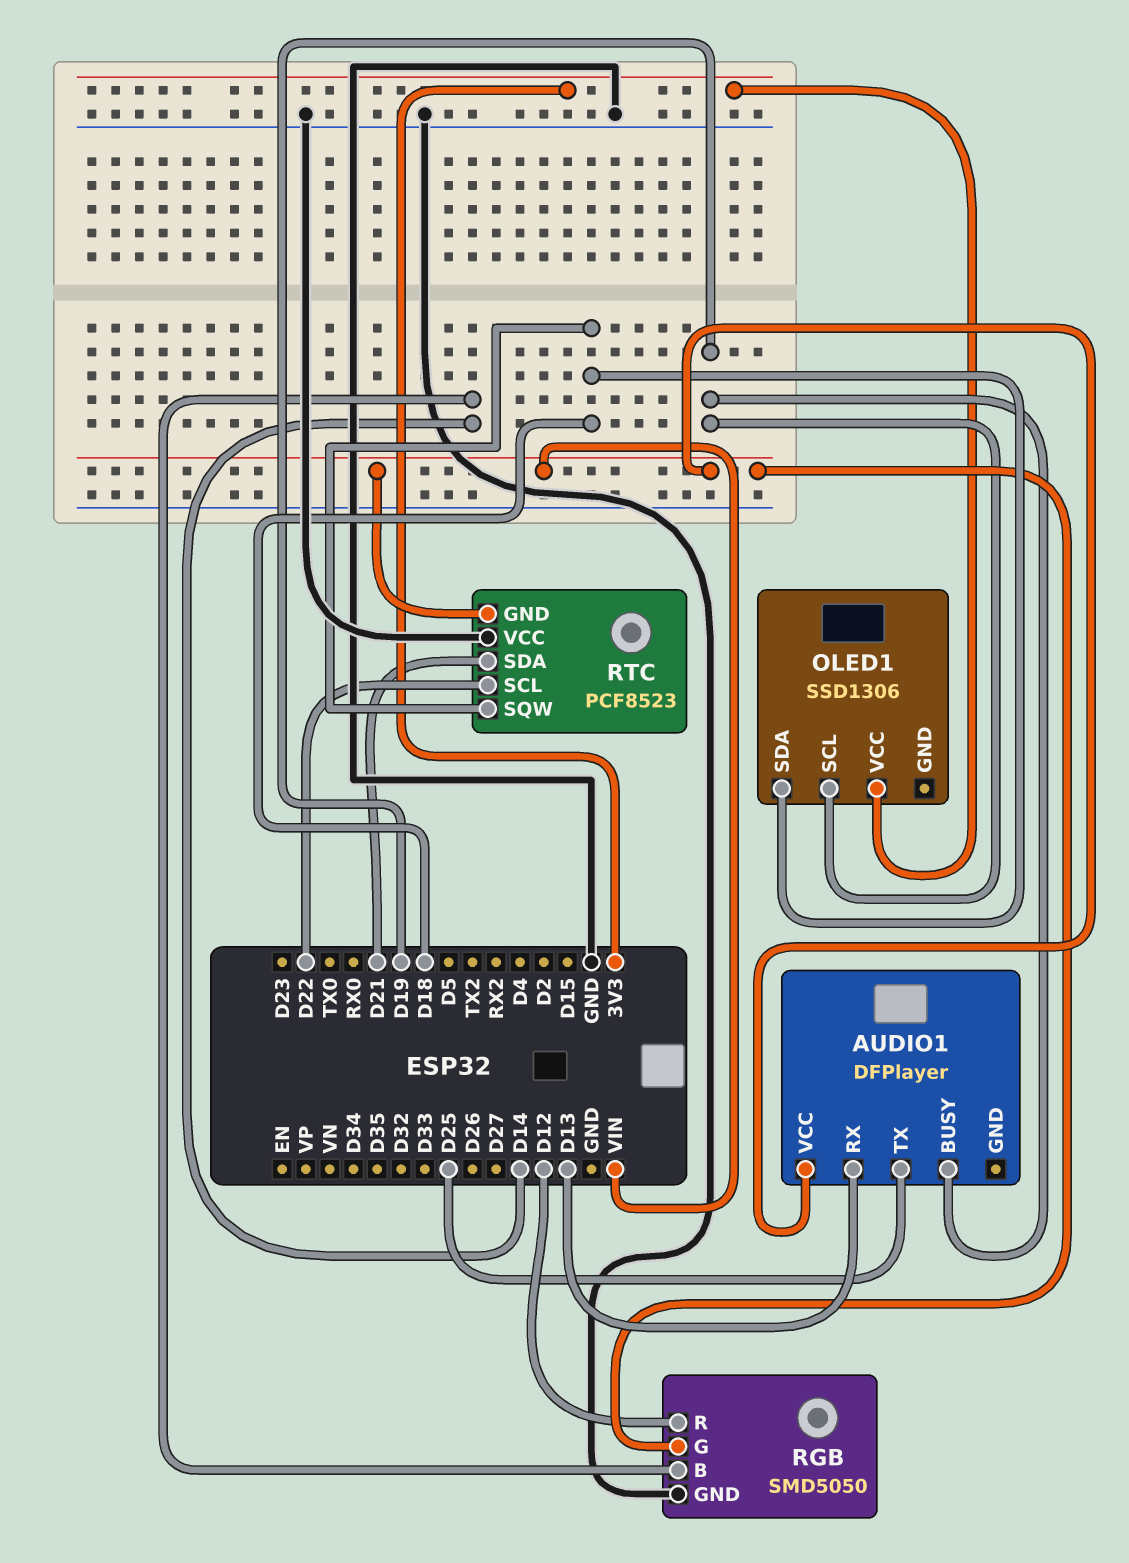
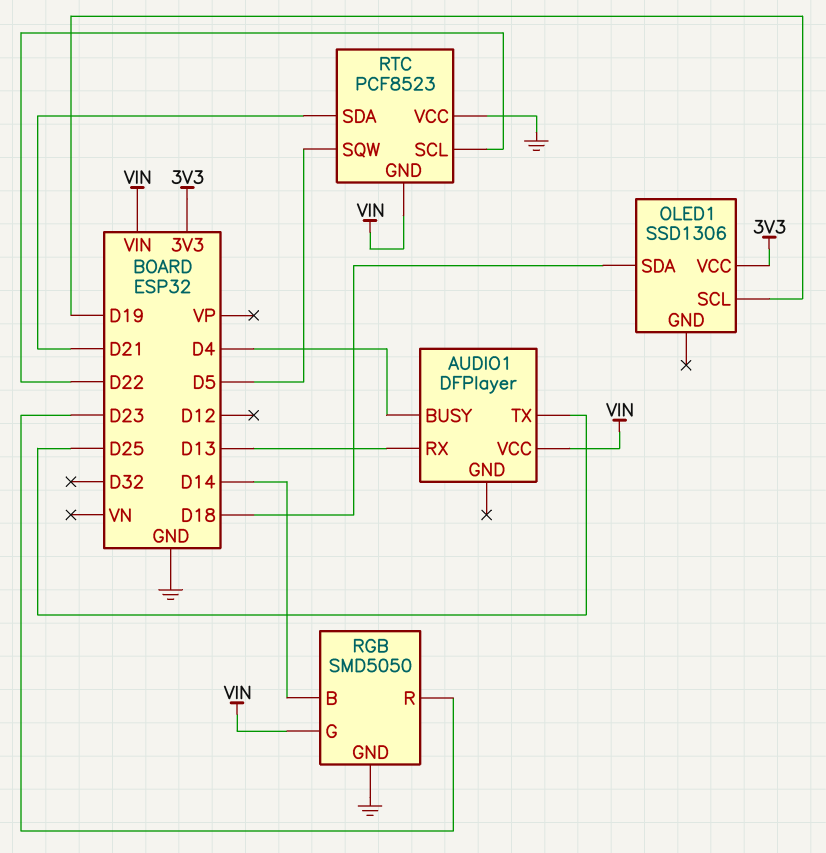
AUDIO1 pin BUSY: D19 -> D4
RGB pin R: D12 -> D23
RTC pin SQW: D18 -> D5

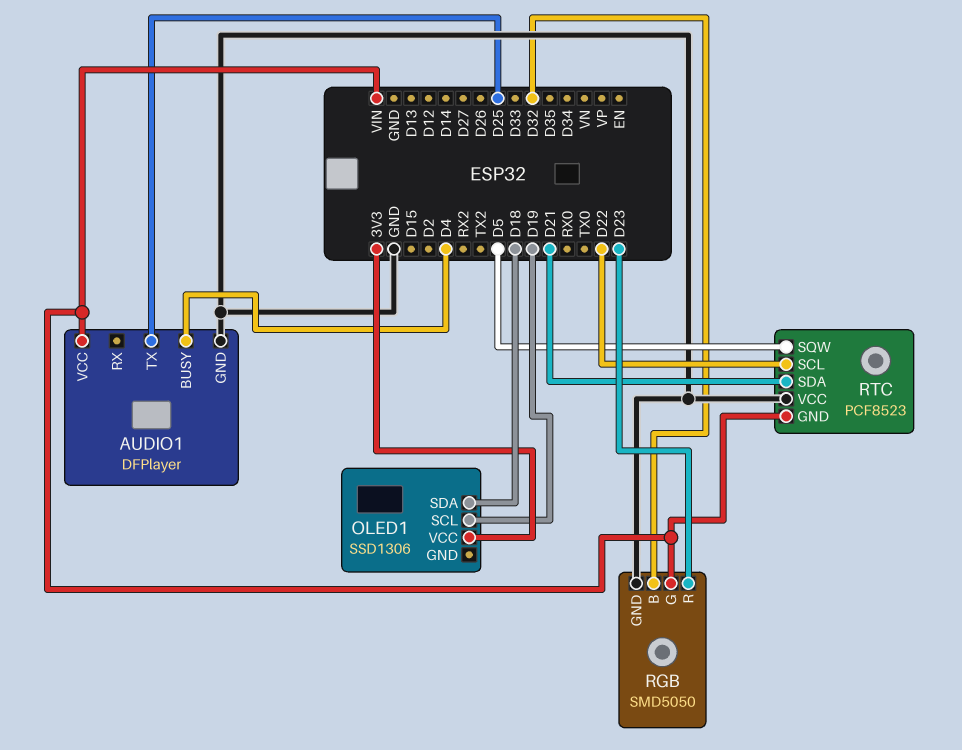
AUDIO1 pin GND: none -> GND
AUDIO1 pin RX: D13 -> none
RGB pin B: D14 -> D32

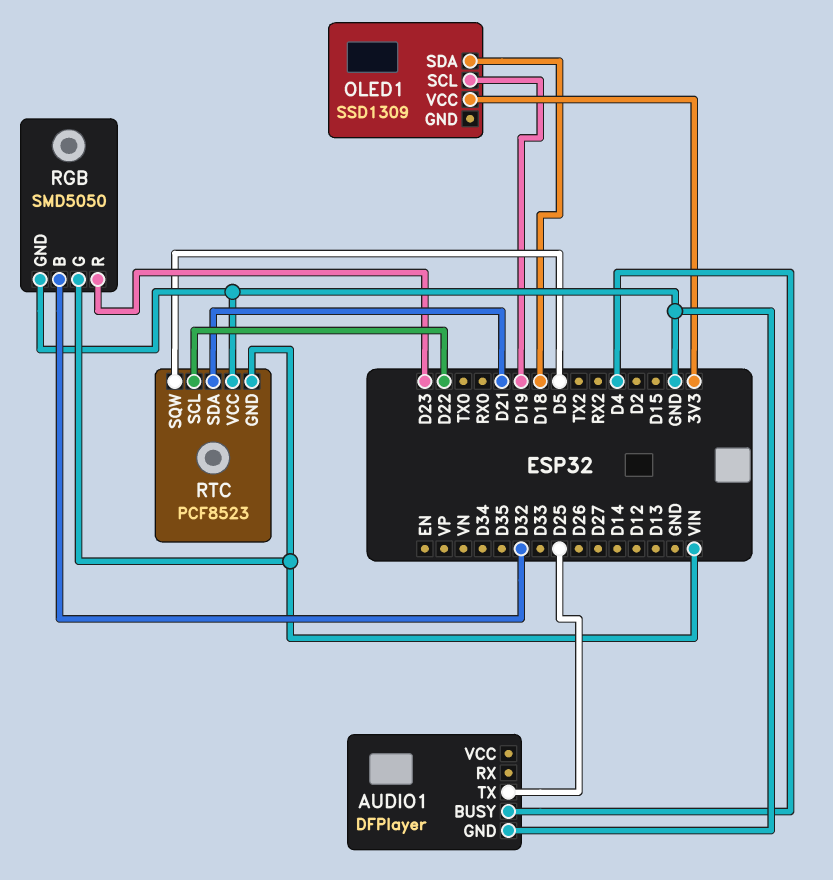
AUDIO1 pin VCC: VIN -> none
OLED1: SSD1306 -> SSD1309

